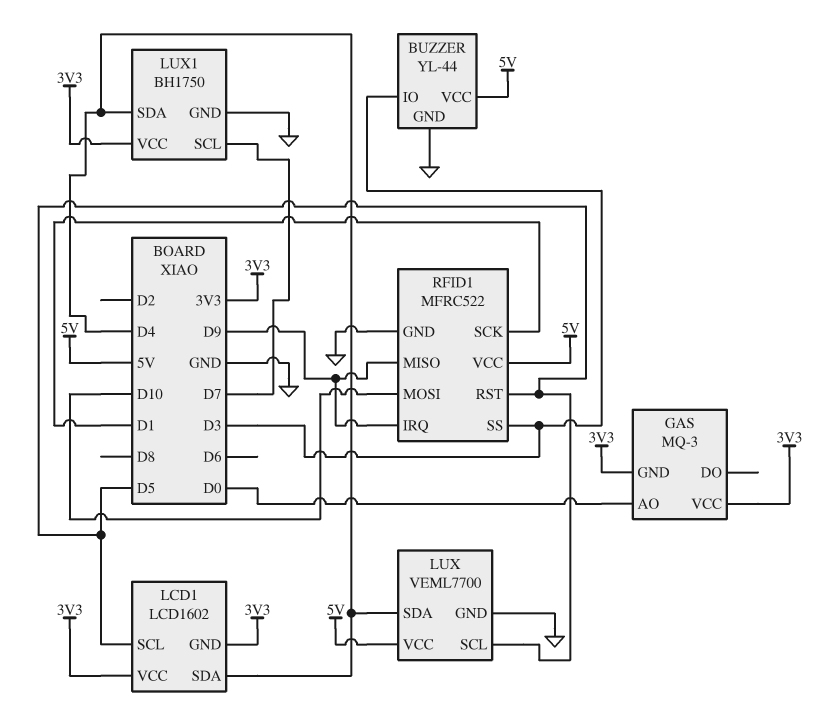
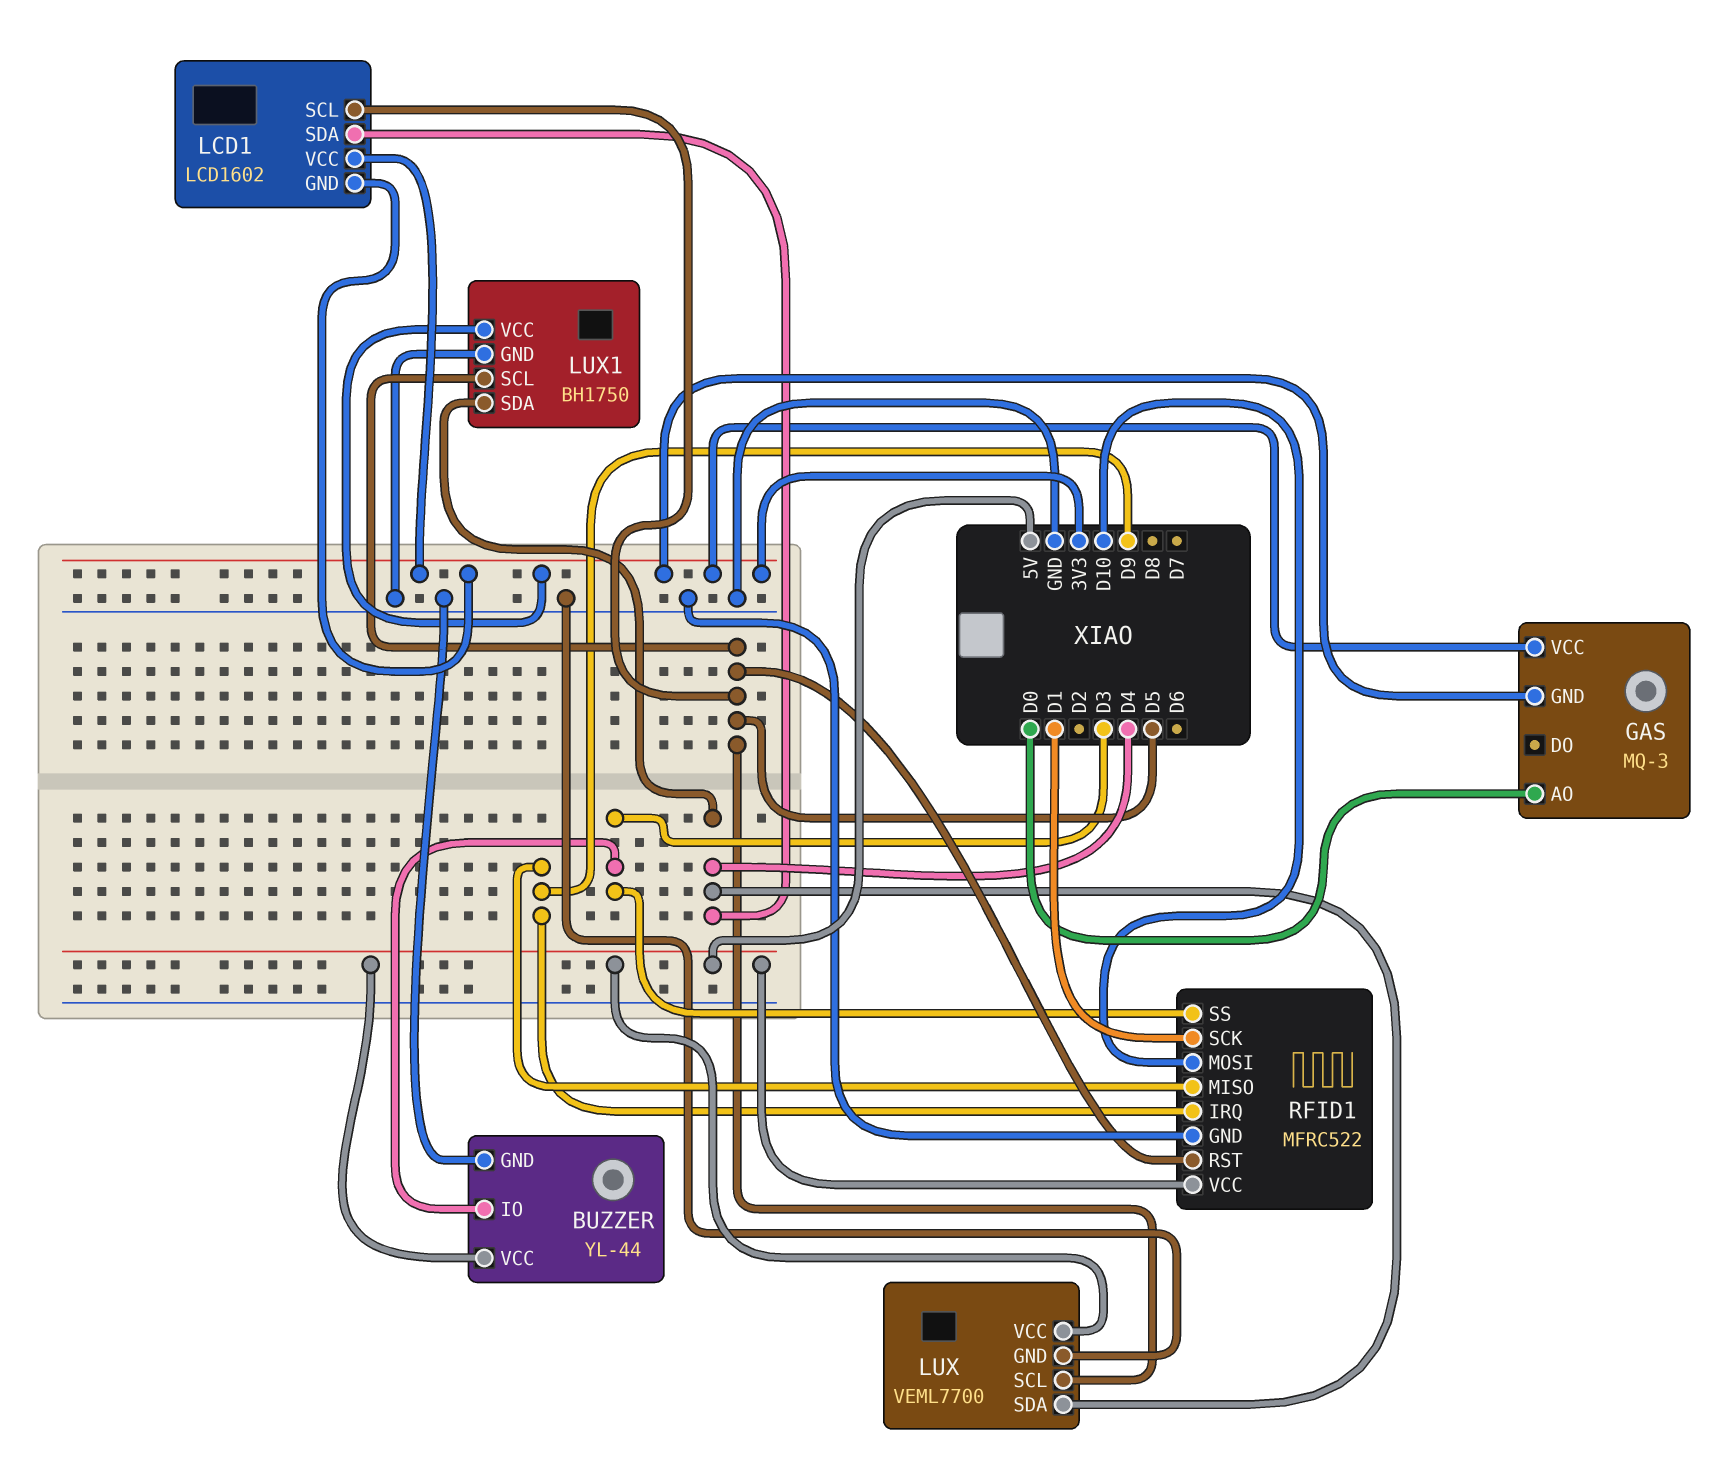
LUX1 pin SCL: D7 -> D5

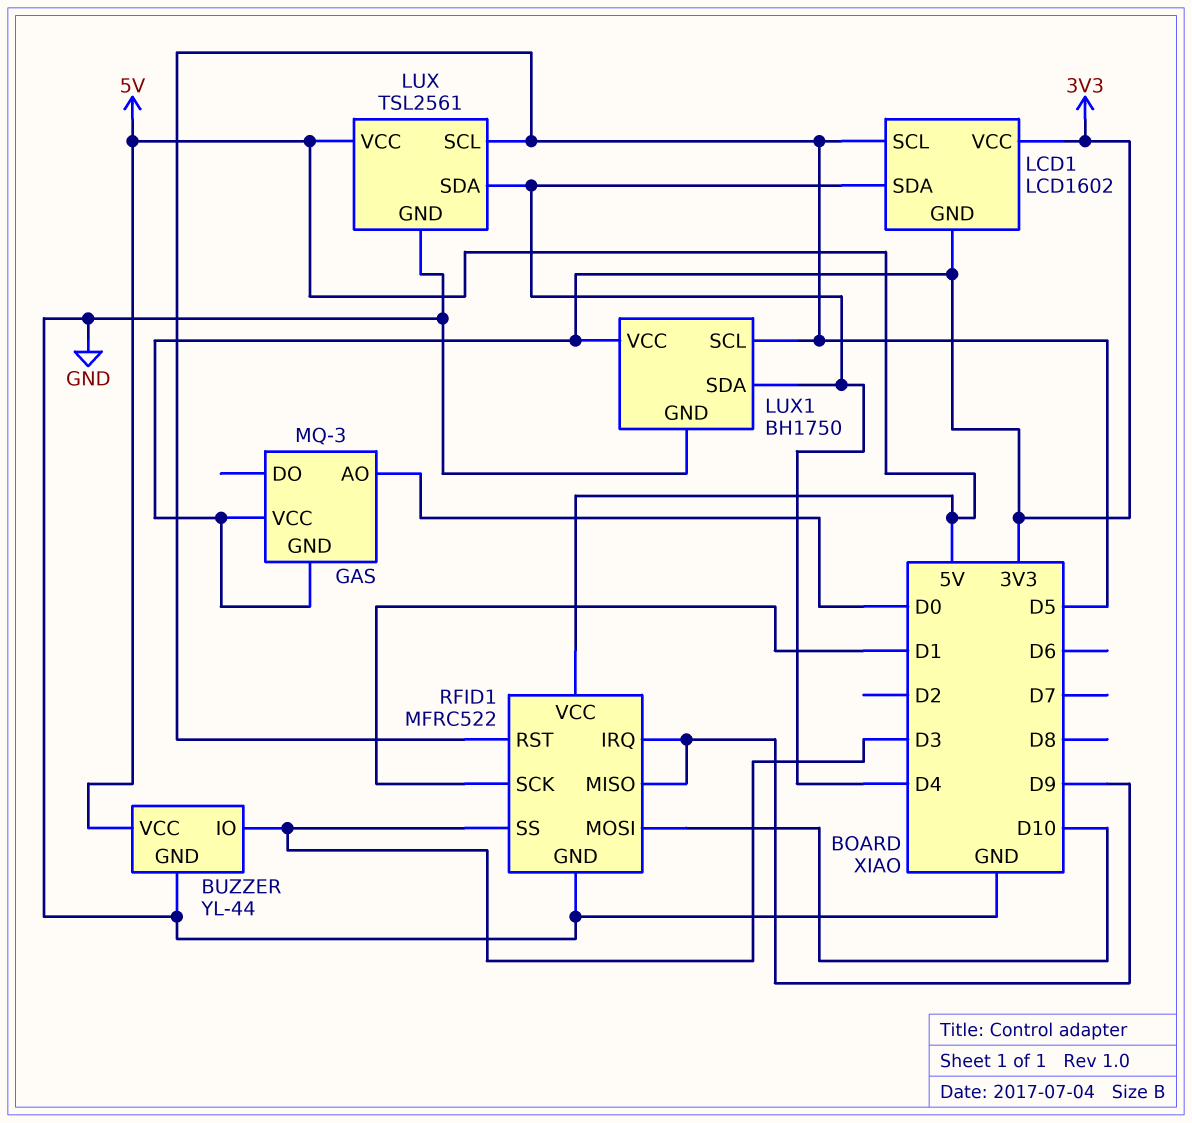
LUX: VEML7700 -> TSL2561

